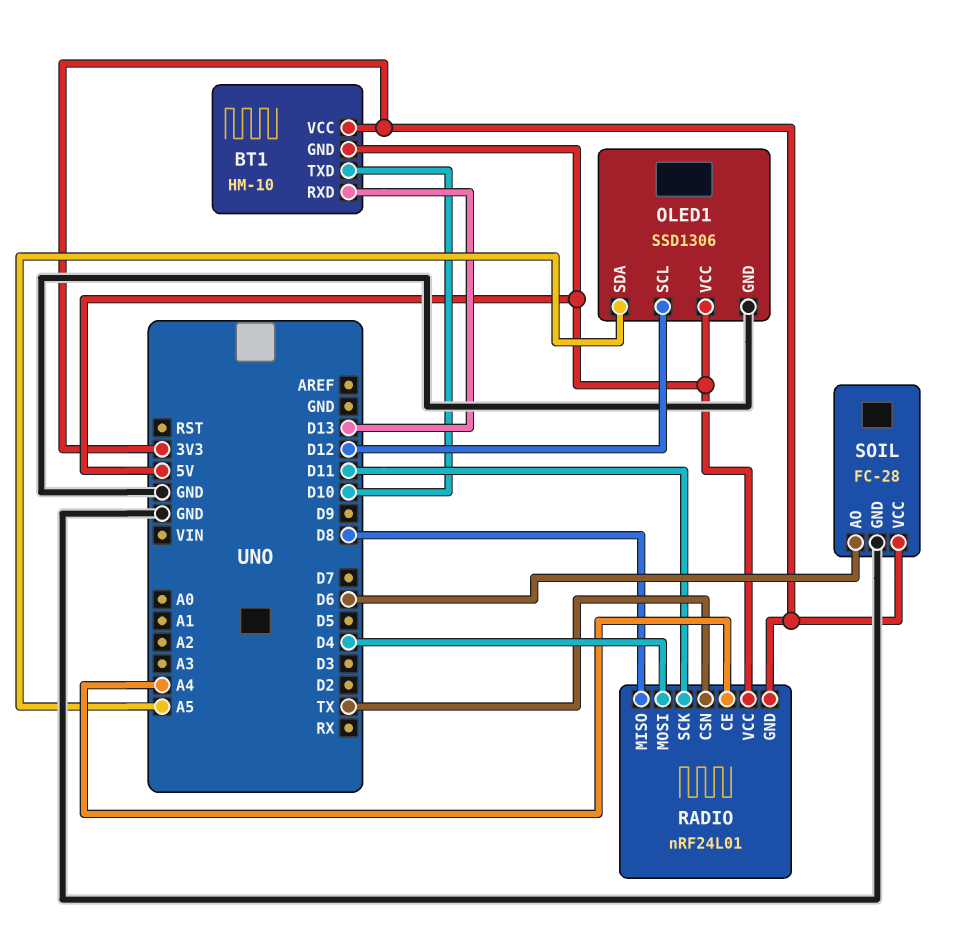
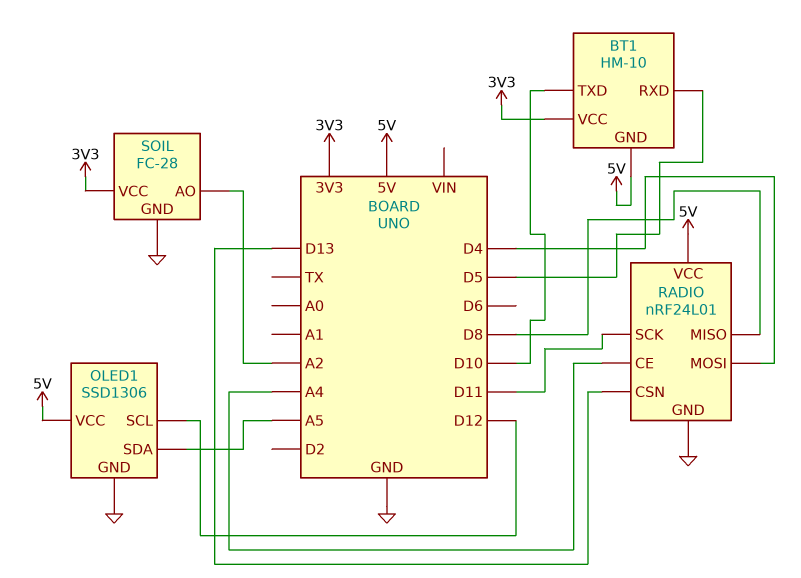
BT1 pin RXD: D13 -> D5
RADIO pin CSN: TX -> D13
RADIO pin GND: 3V3 -> GND
SOIL pin AO: D6 -> A2

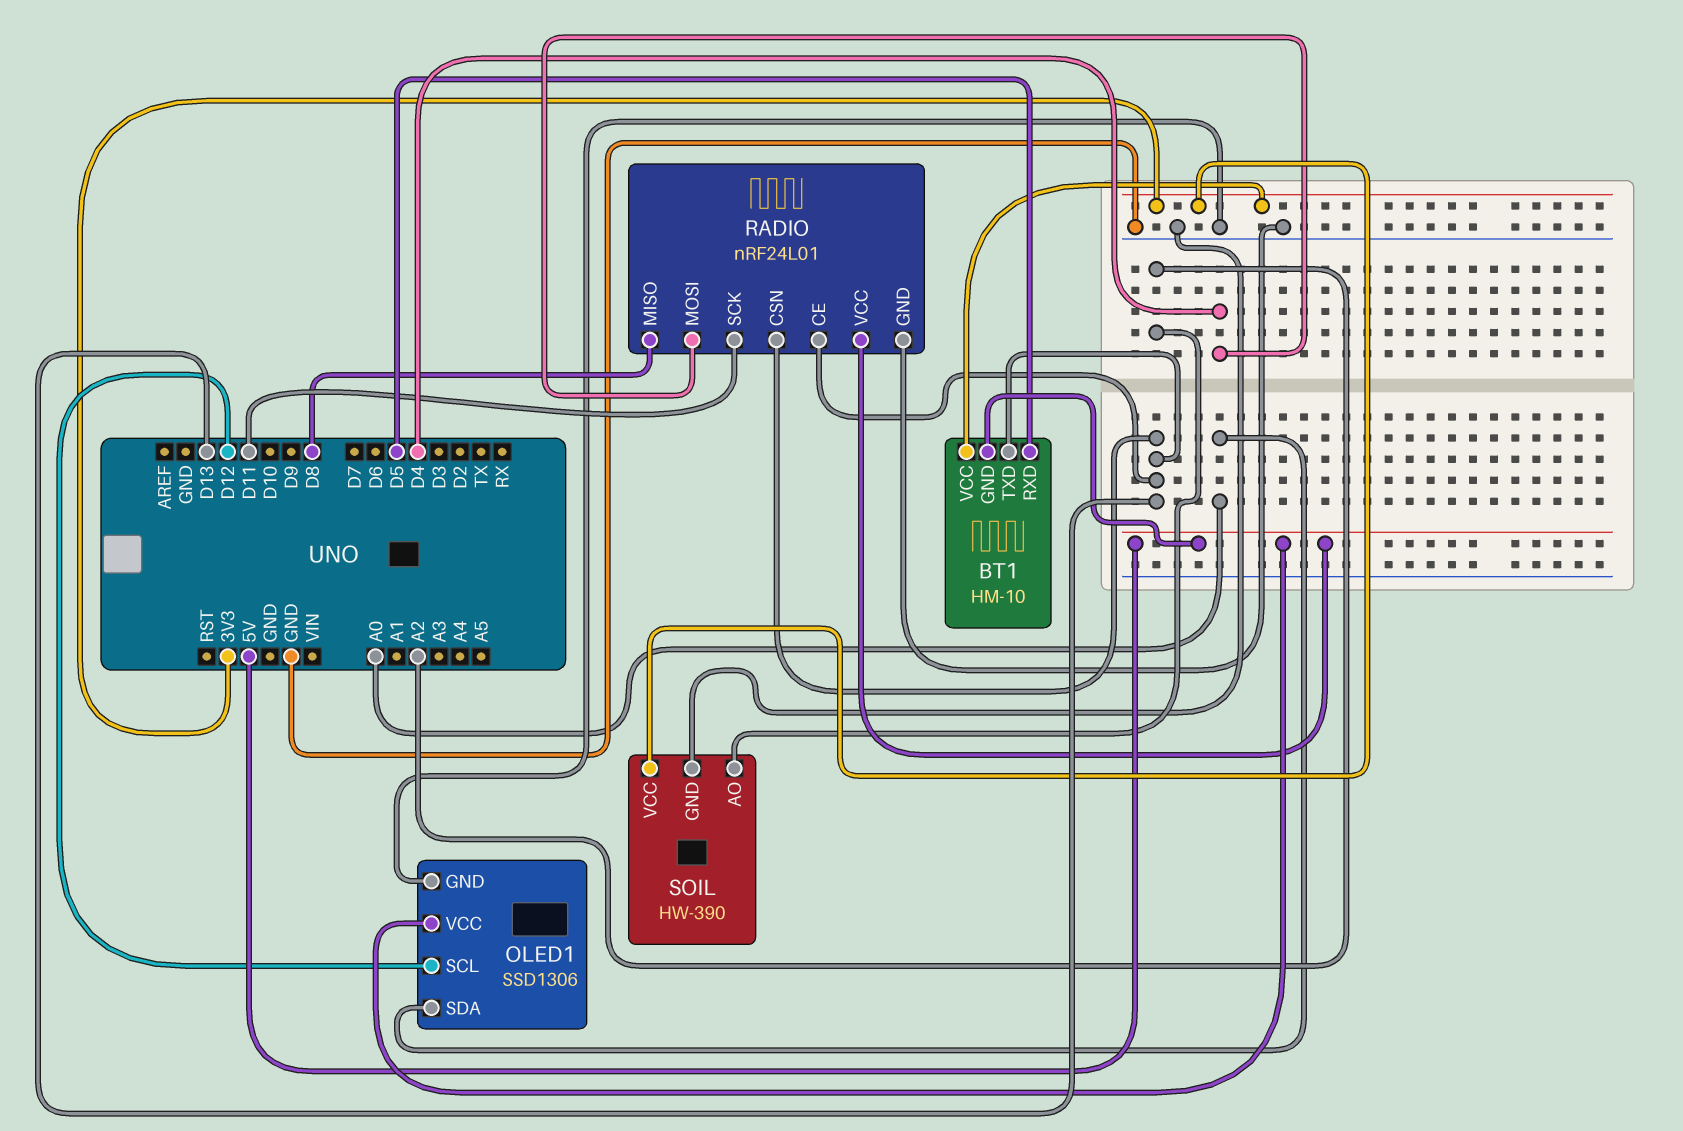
BT1 pin TXD: D10 -> D13
OLED1 pin SDA: A5 -> A0
RADIO pin CE: A4 -> D13
SOIL: FC-28 -> HW-390

